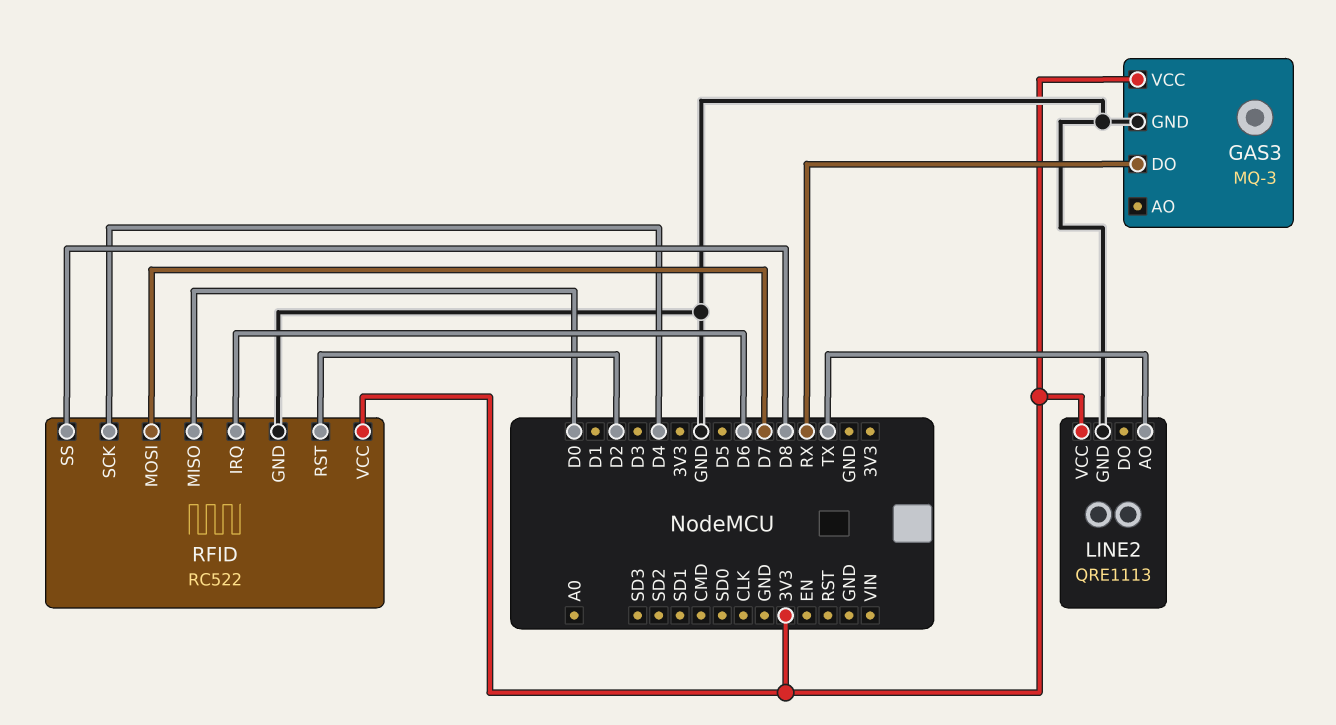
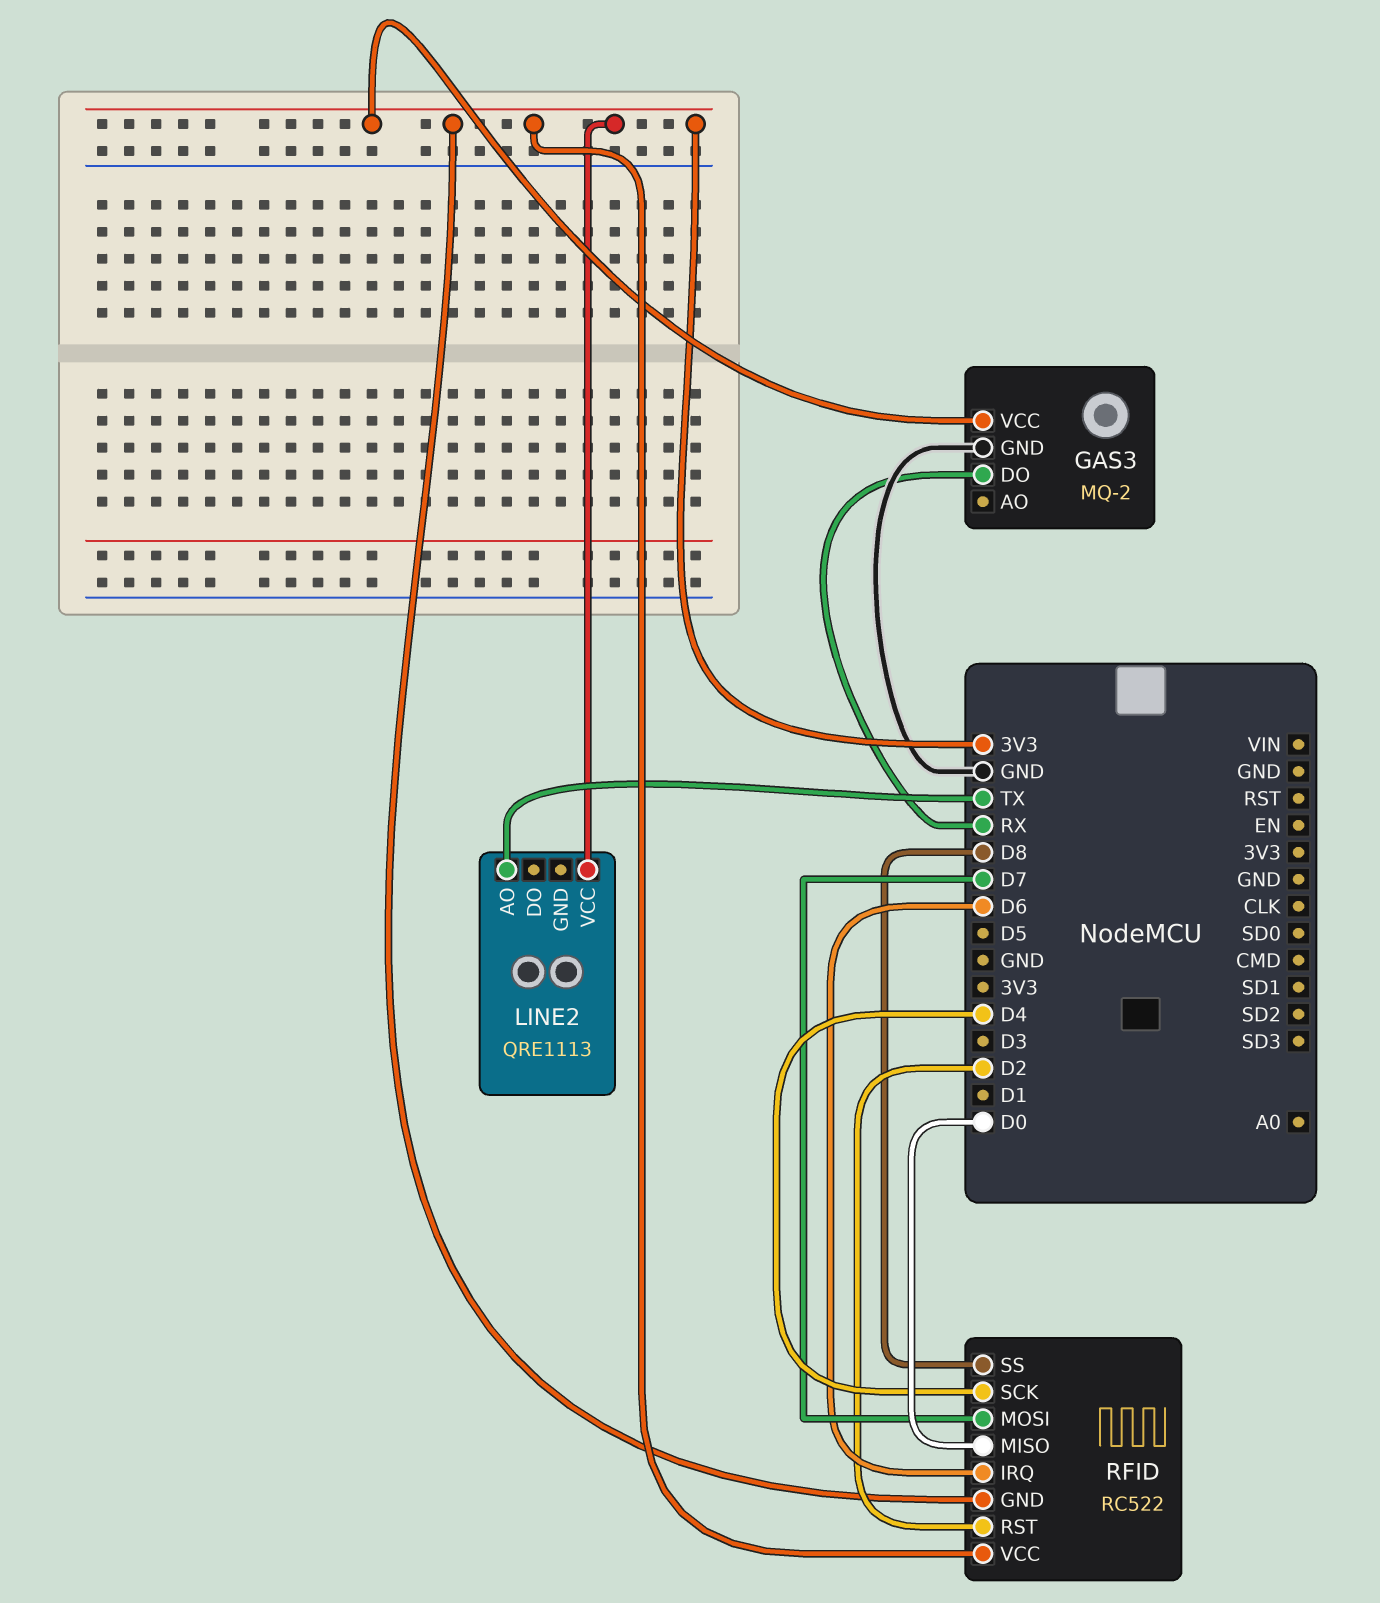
GAS3: MQ-3 -> MQ-2
LINE2 pin GND: GND -> none
RFID pin GND: GND -> 3V3

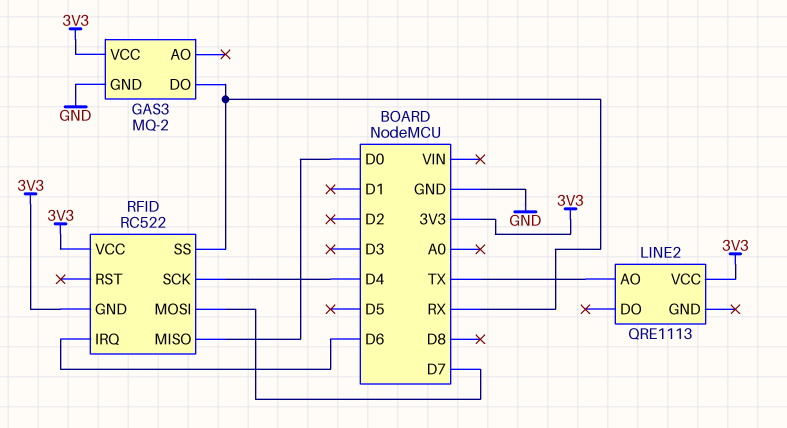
RFID pin RST: D2 -> none
RFID pin SS: D8 -> RX

